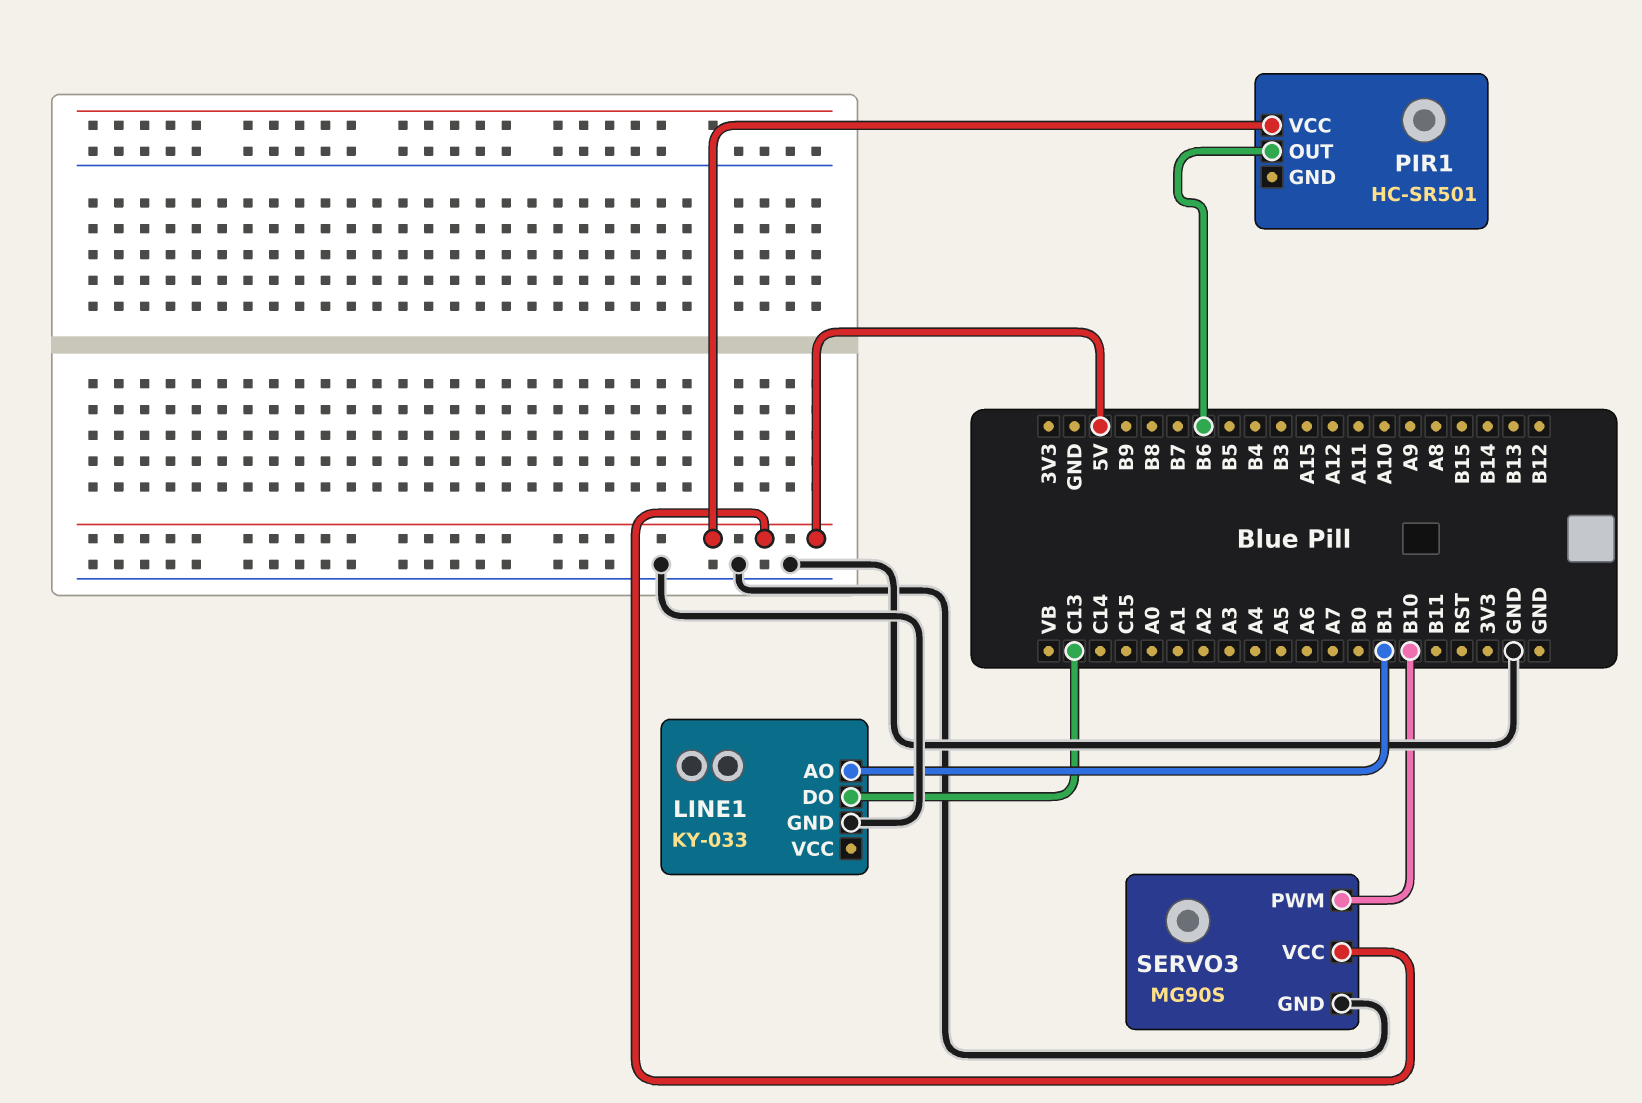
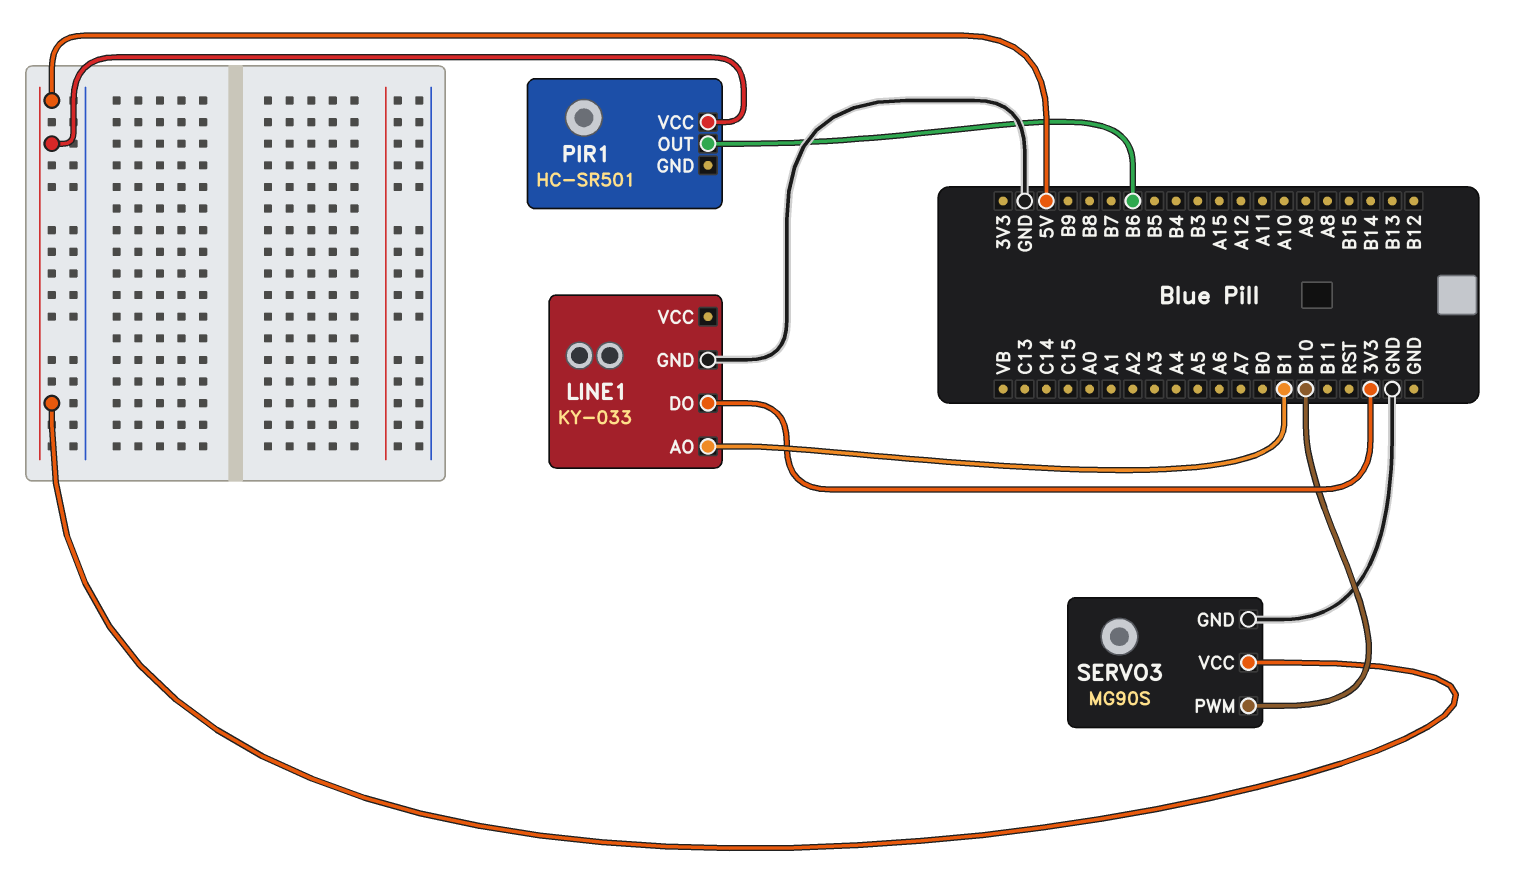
LINE1 pin DO: C13 -> 3V3

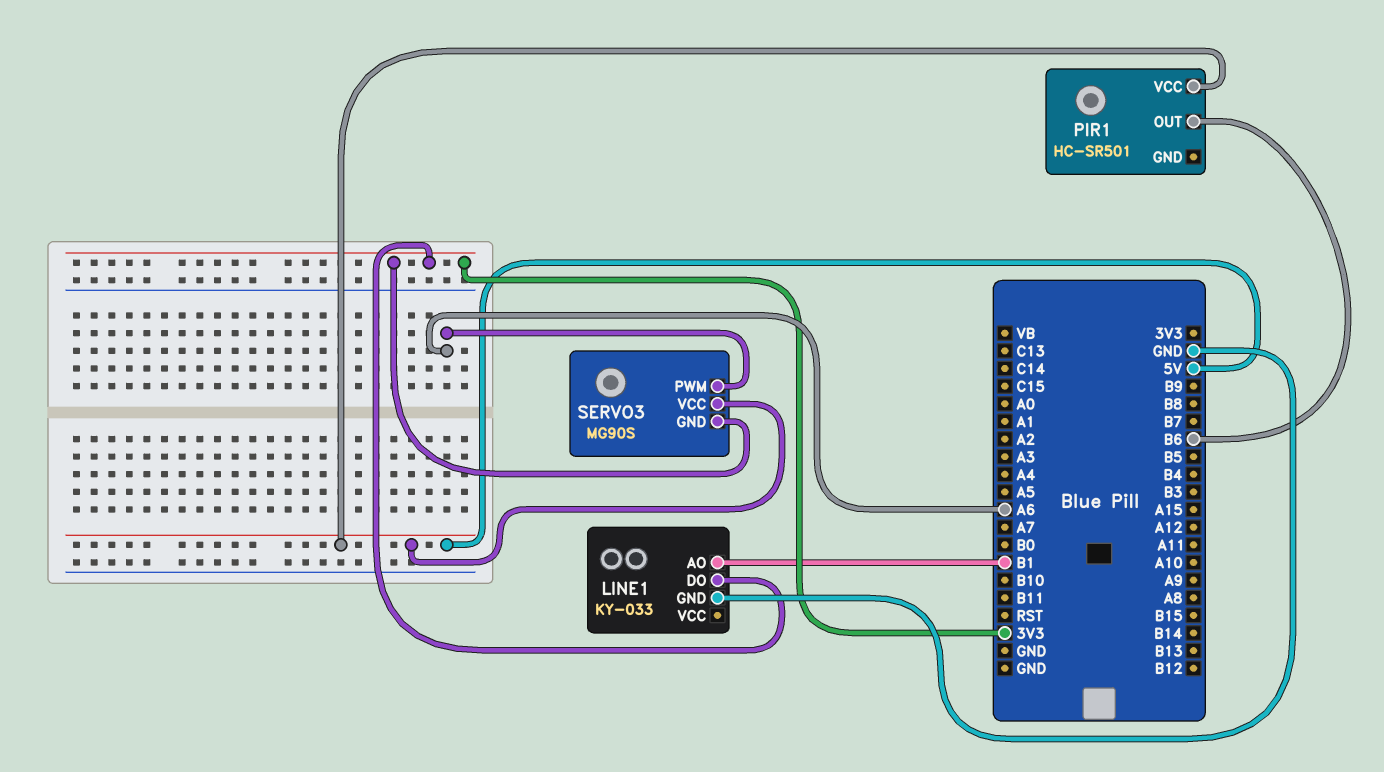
SERVO3 pin GND: GND -> 3V3
SERVO3 pin PWM: B10 -> A6

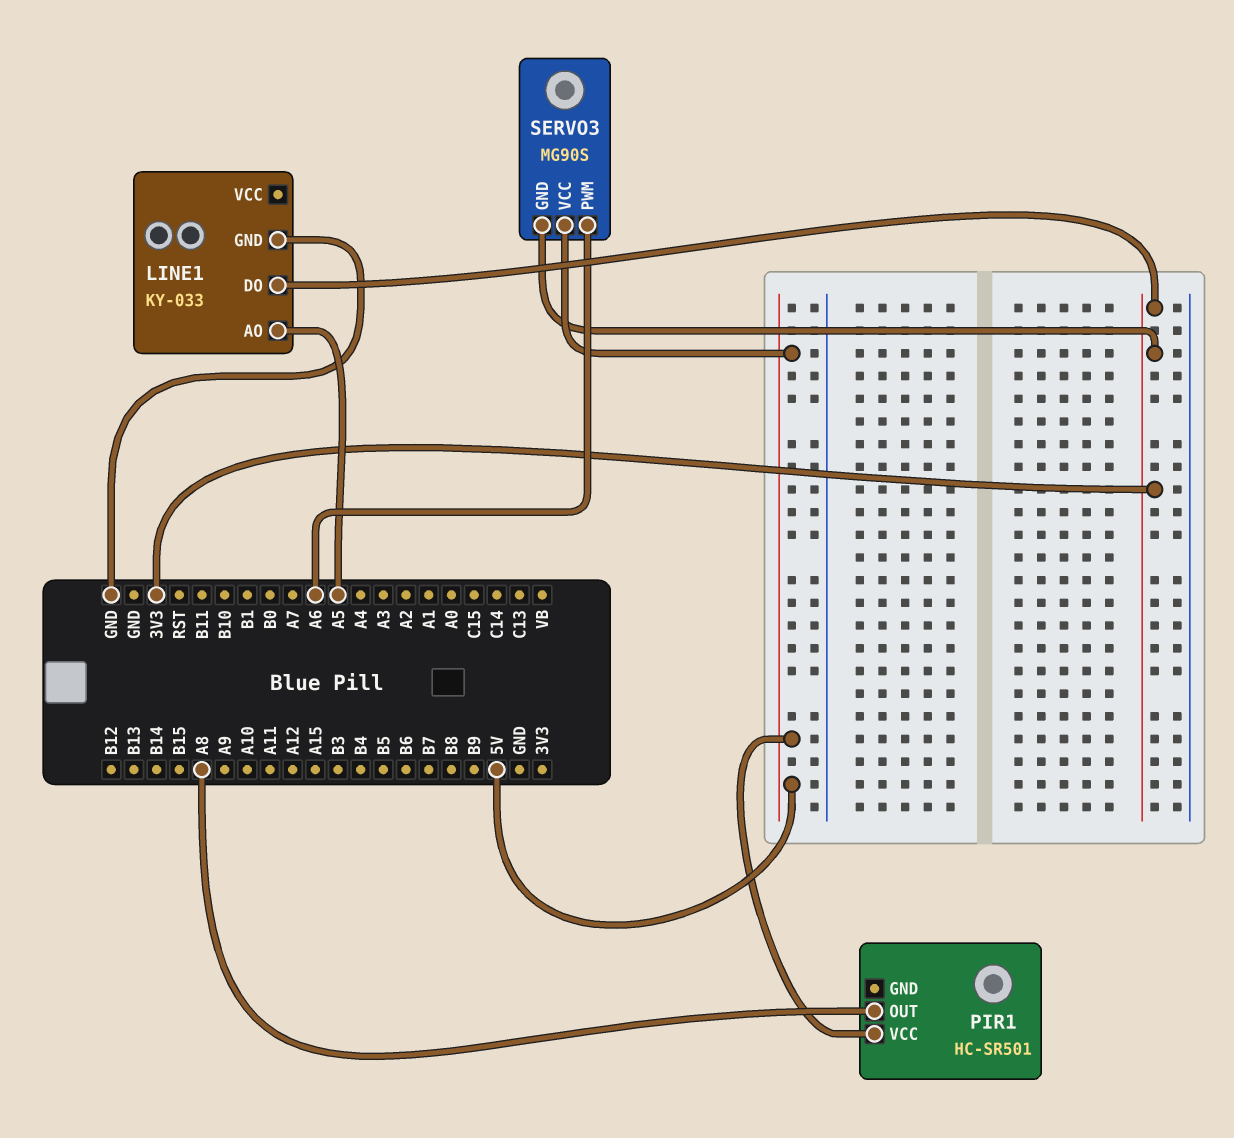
LINE1 pin AO: B1 -> A5
PIR1 pin OUT: B6 -> A8

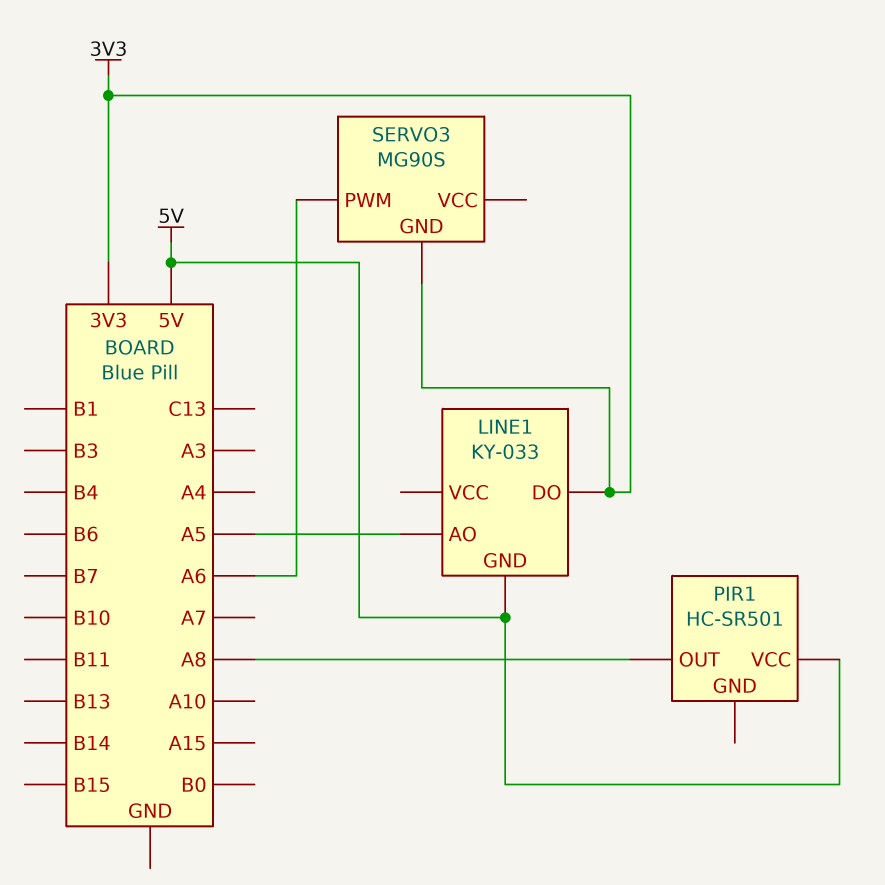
LINE1 pin GND: GND -> 5V
SERVO3 pin VCC: 5V -> none

